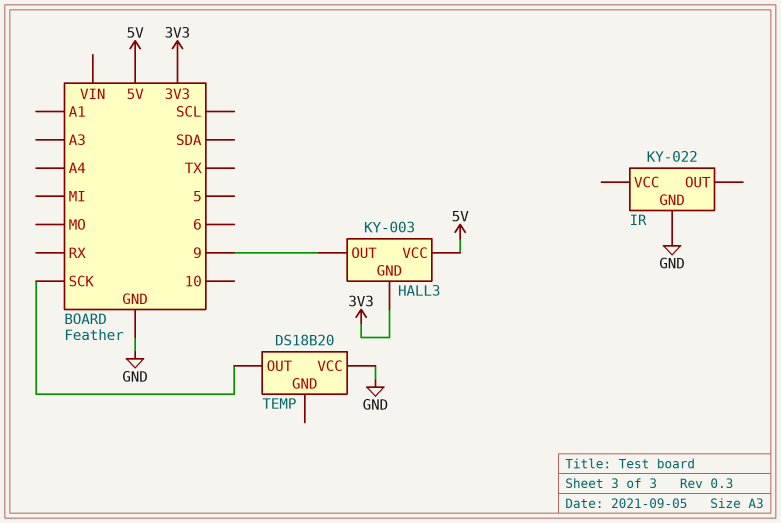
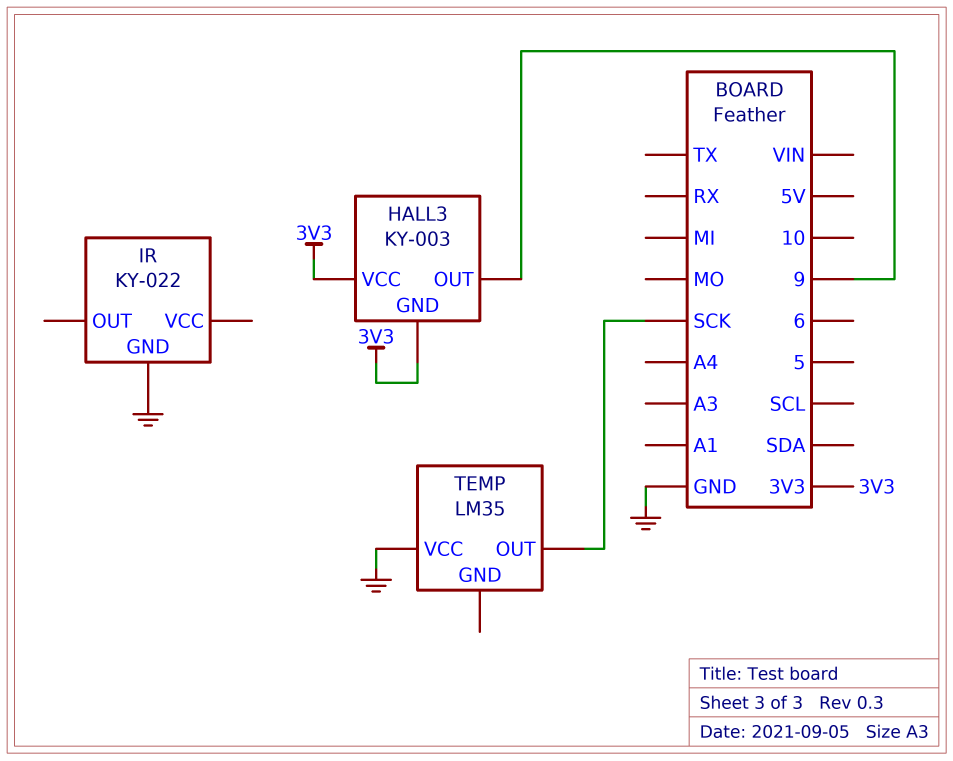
HALL3 pin VCC: 5V -> 3V3
TEMP: DS18B20 -> LM35

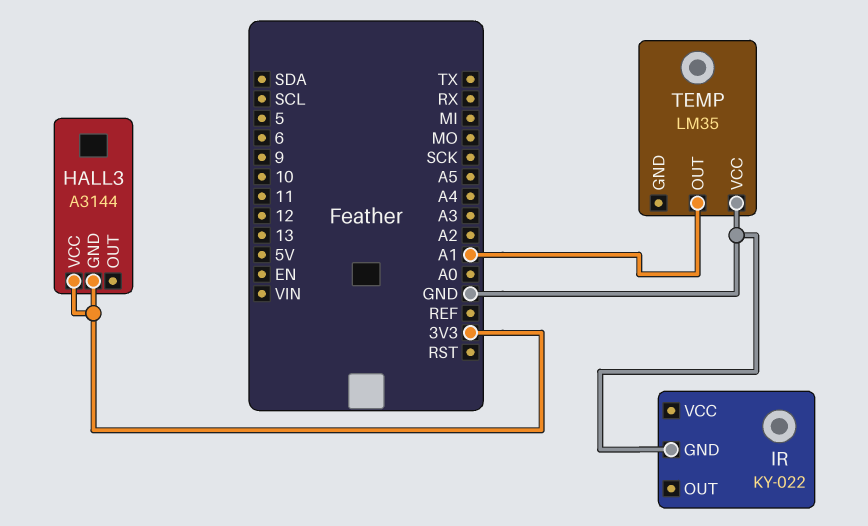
HALL3: KY-003 -> A3144
HALL3 pin OUT: 9 -> none
TEMP pin OUT: SCK -> A1

